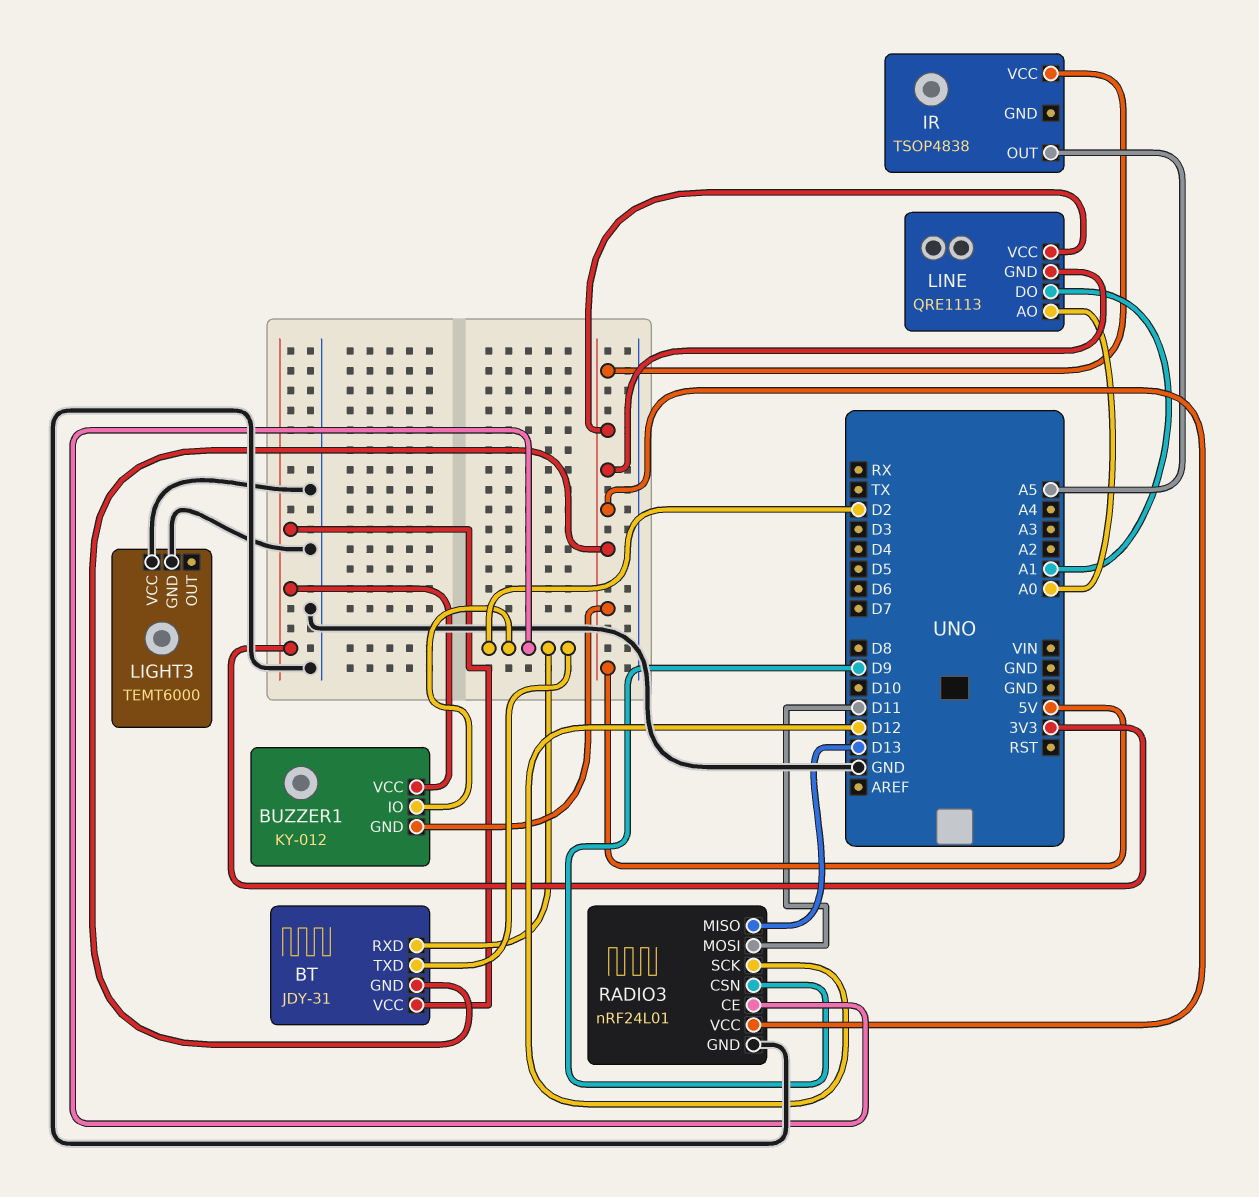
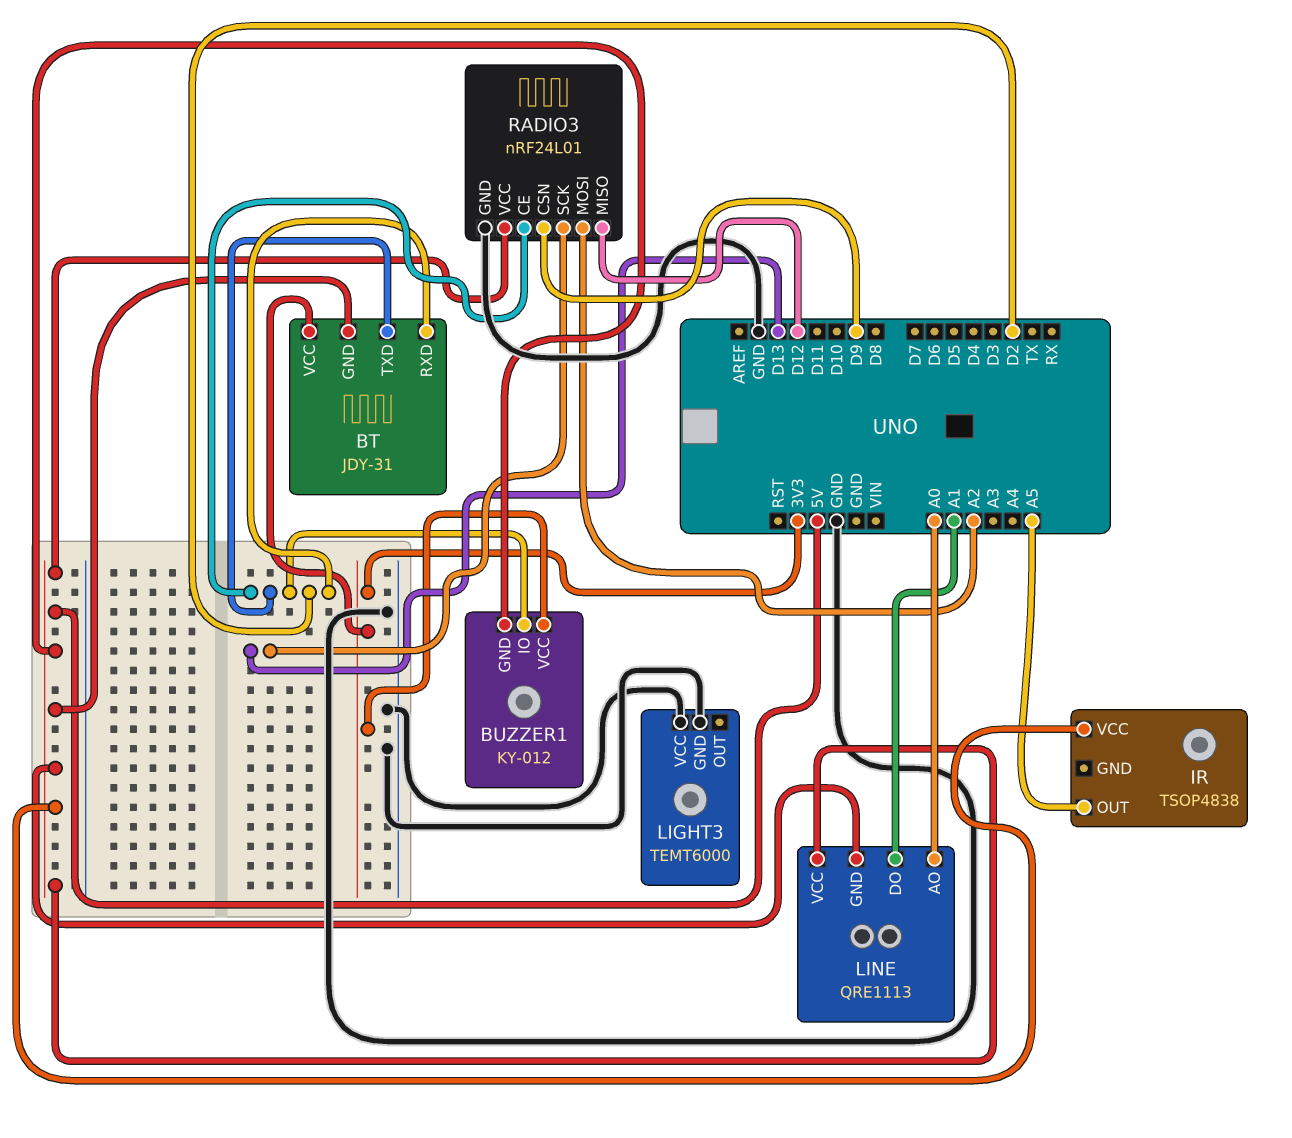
RADIO3 pin MISO: D13 -> D12
RADIO3 pin MOSI: D11 -> A2
RADIO3 pin SCK: D12 -> D13

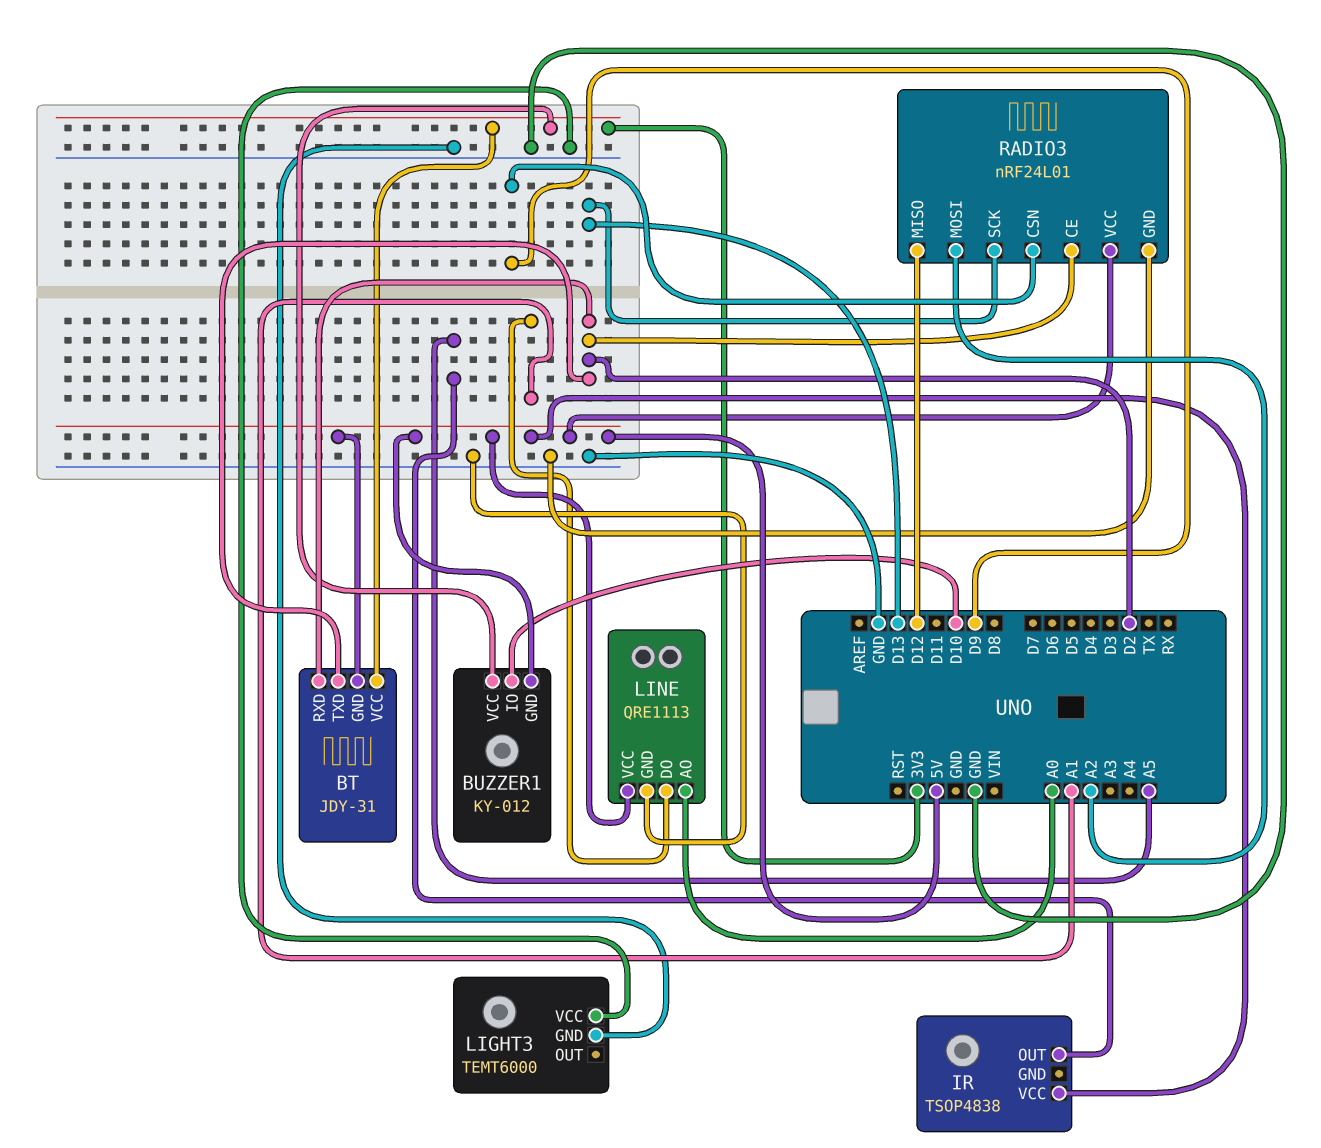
BUZZER1 pin IO: D2 -> D10
LINE pin GND: 5V -> GND

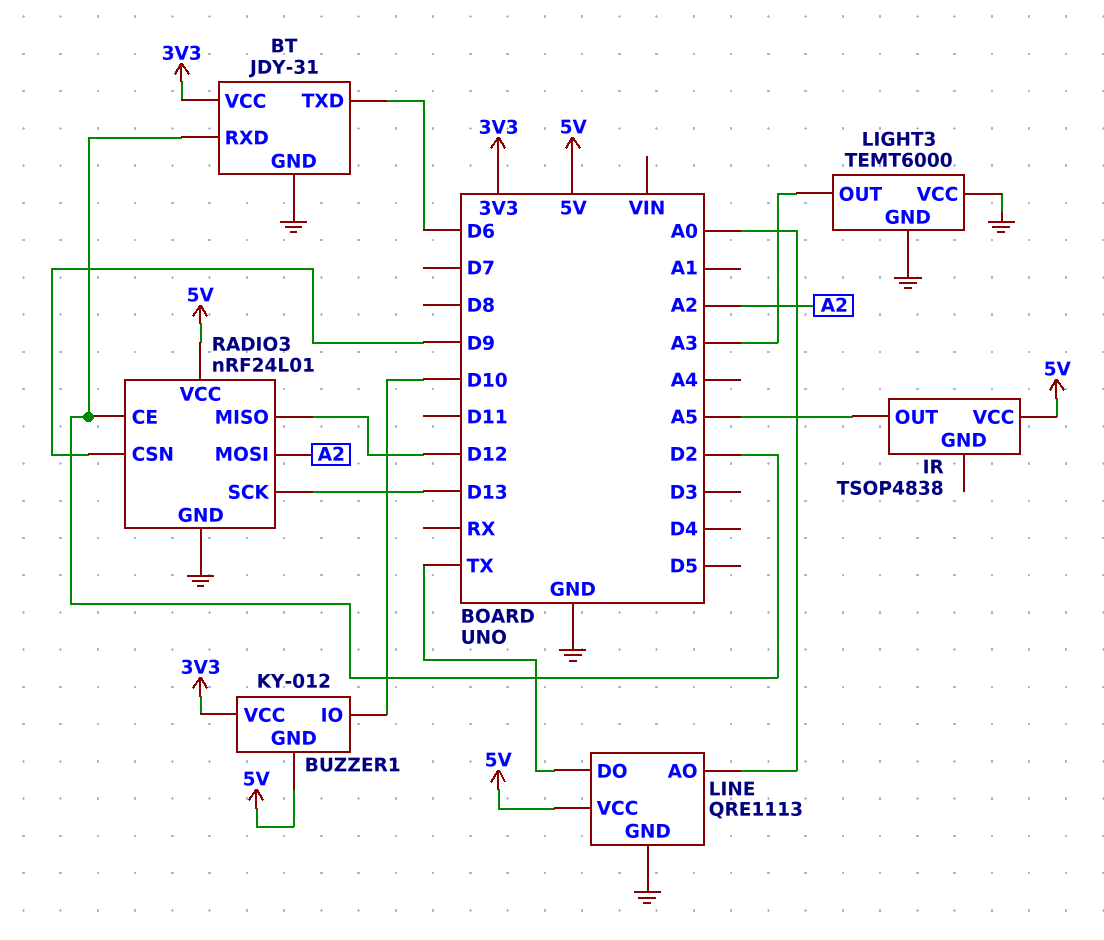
BT pin GND: 5V -> GND
BT pin TXD: D2 -> D6
LIGHT3 pin OUT: none -> A3
LINE pin DO: A1 -> TX

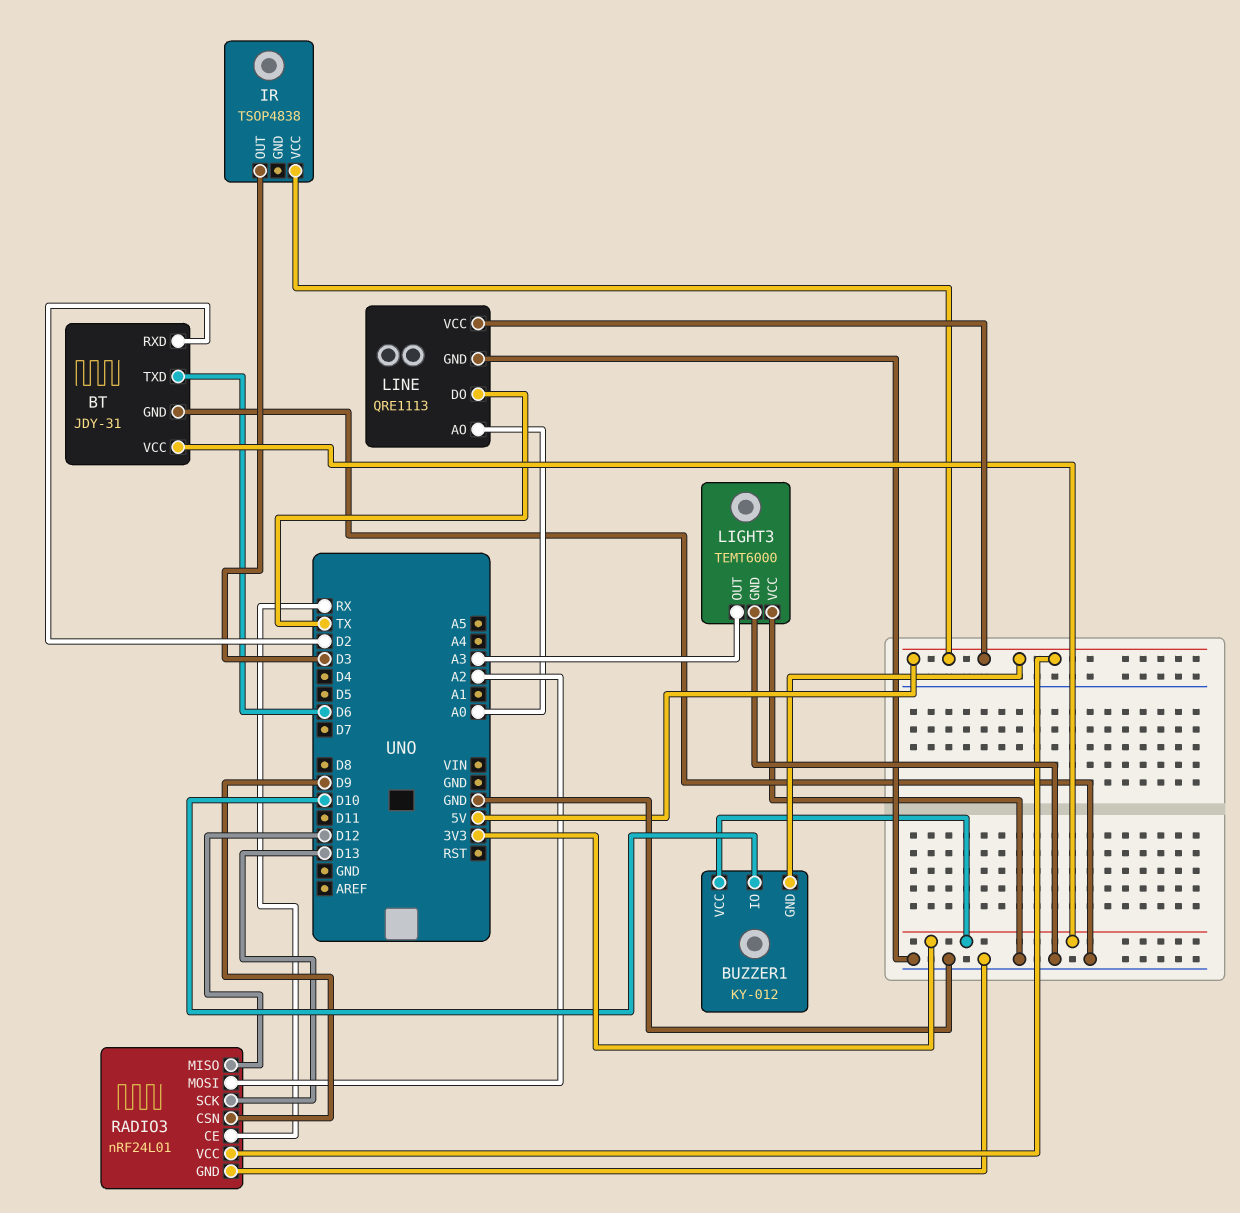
IR pin OUT: A5 -> D3
RADIO3 pin CE: D2 -> RX

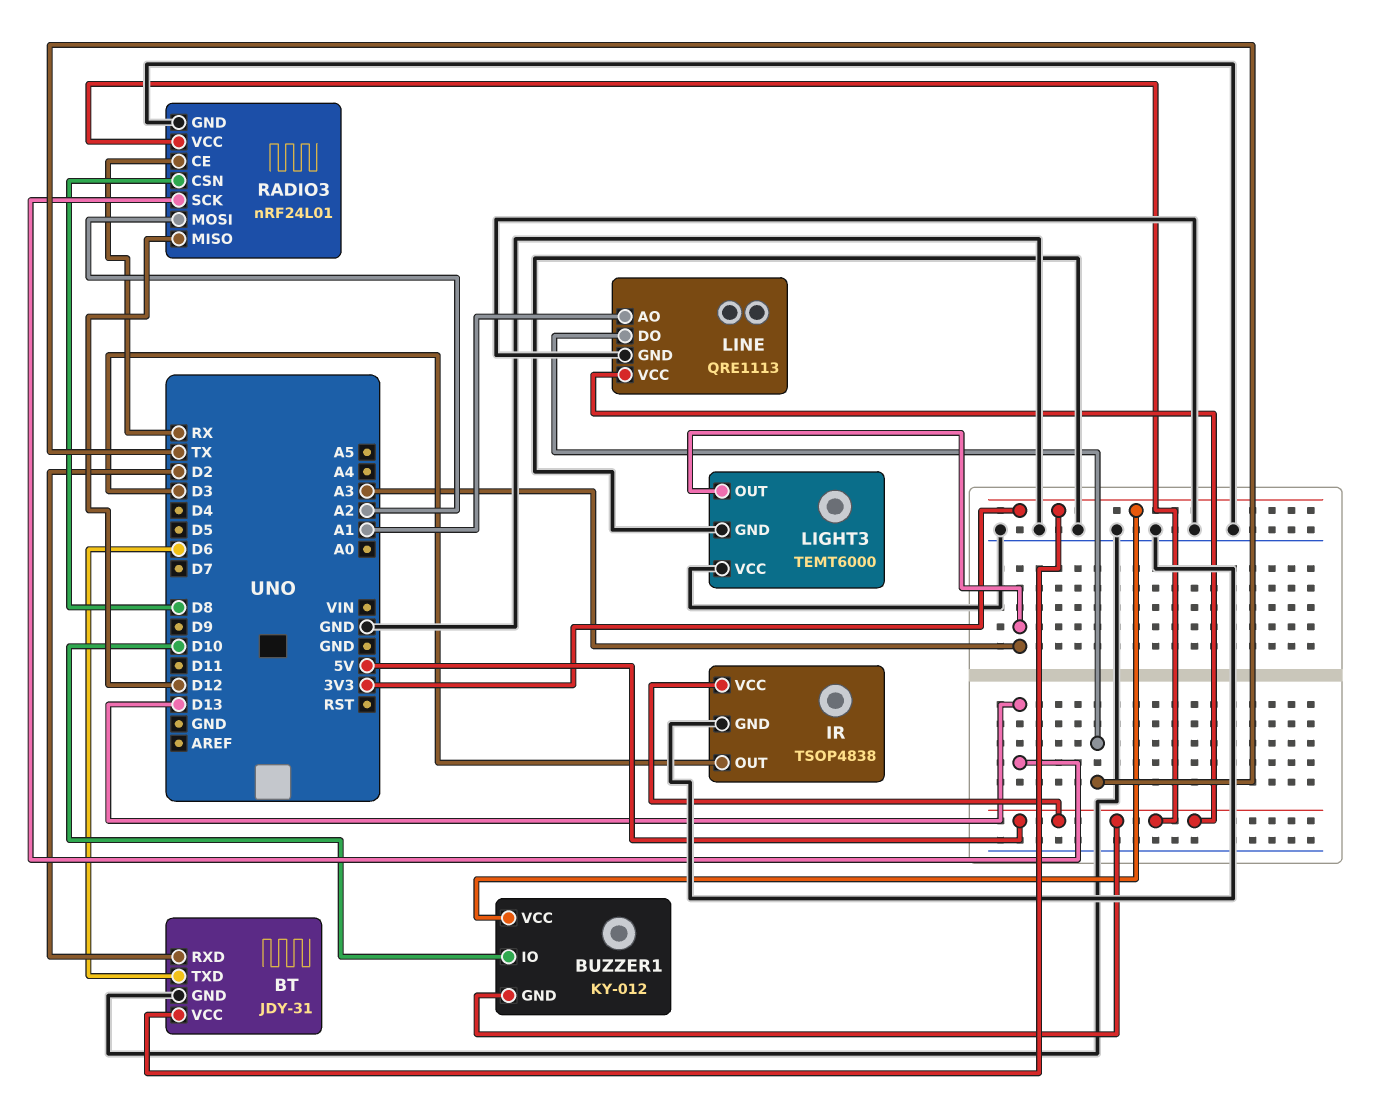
IR pin GND: none -> GND
LINE pin AO: A0 -> A1
RADIO3 pin CSN: D9 -> D8

